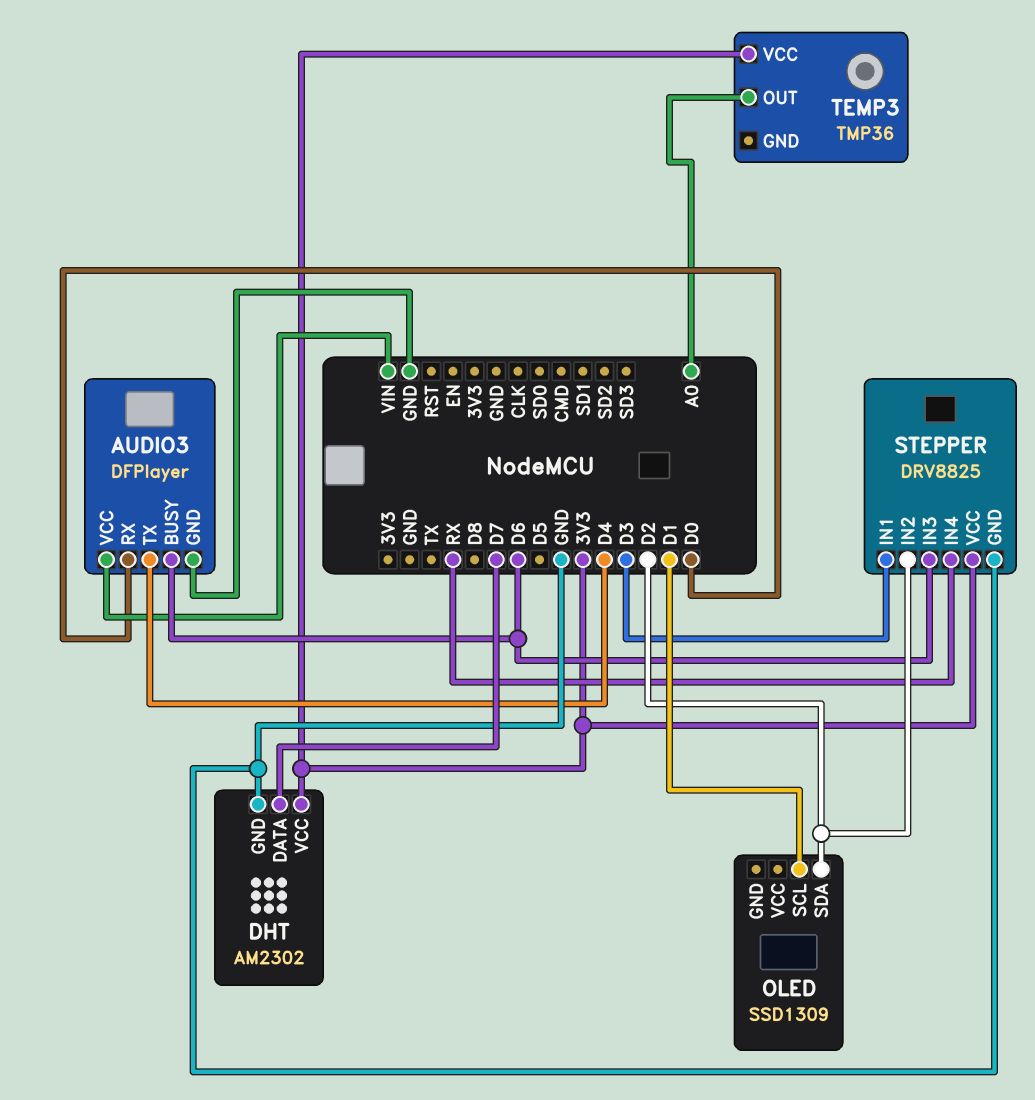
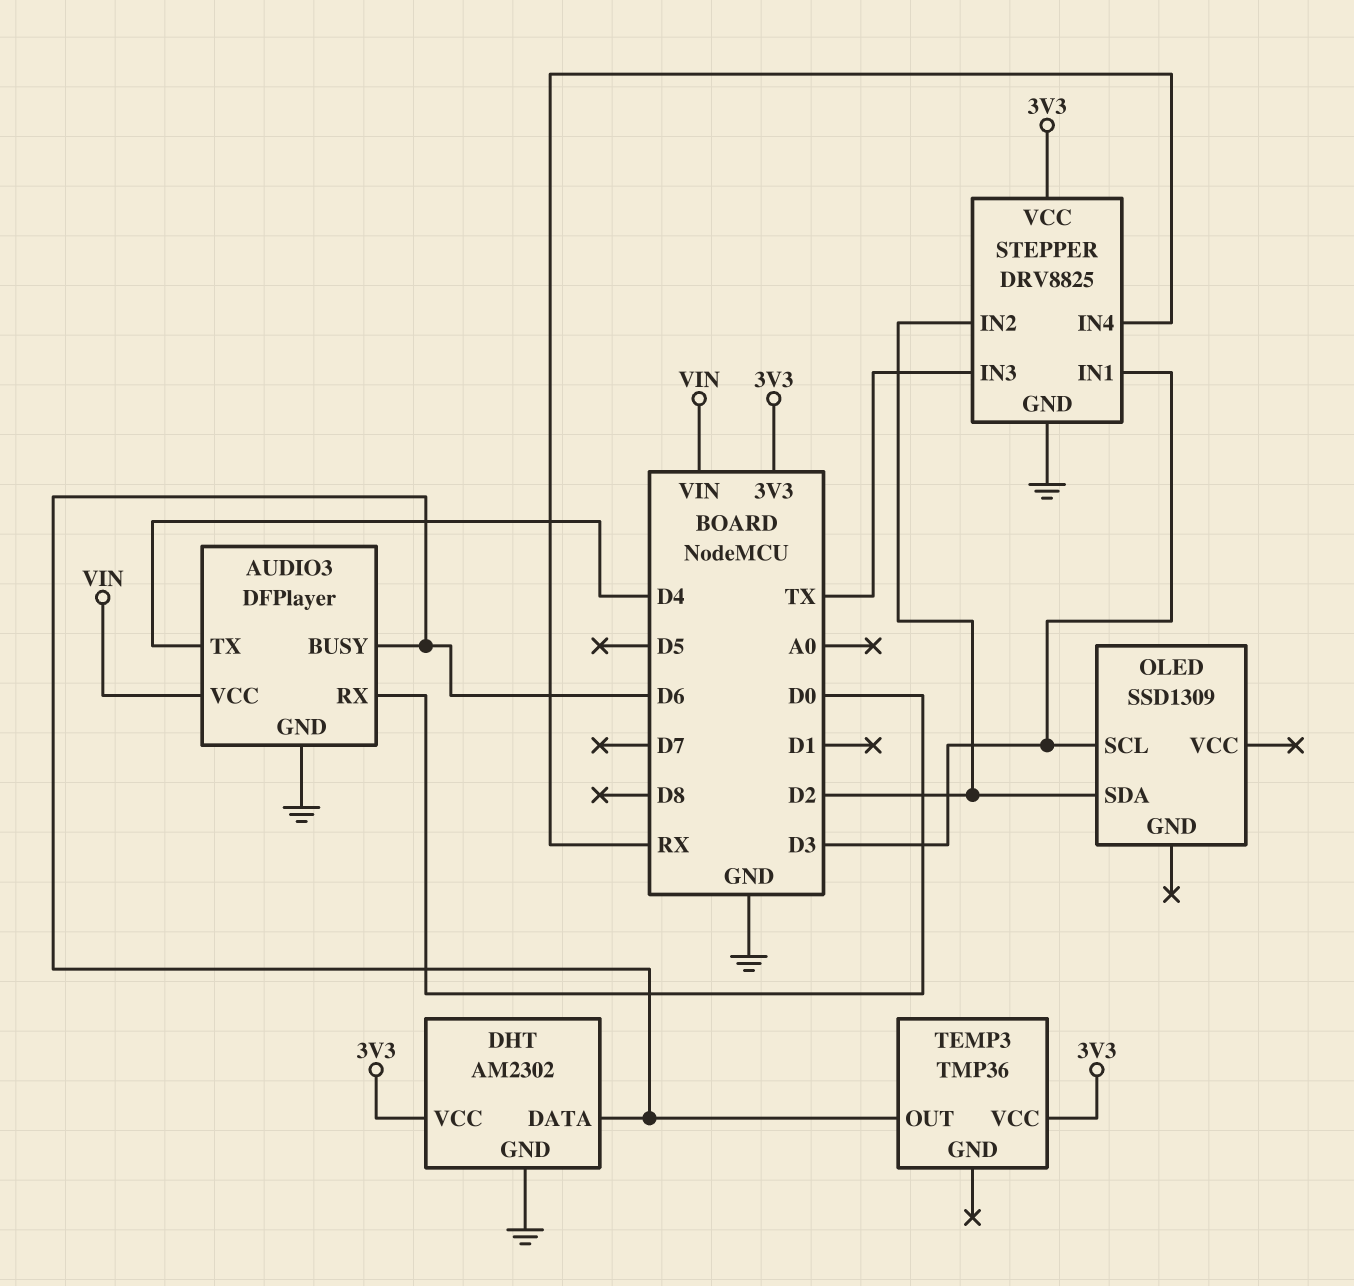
DHT pin DATA: D7 -> D6
OLED pin SCL: D1 -> D3
STEPPER pin IN3: D6 -> TX
TEMP3 pin OUT: A0 -> D6

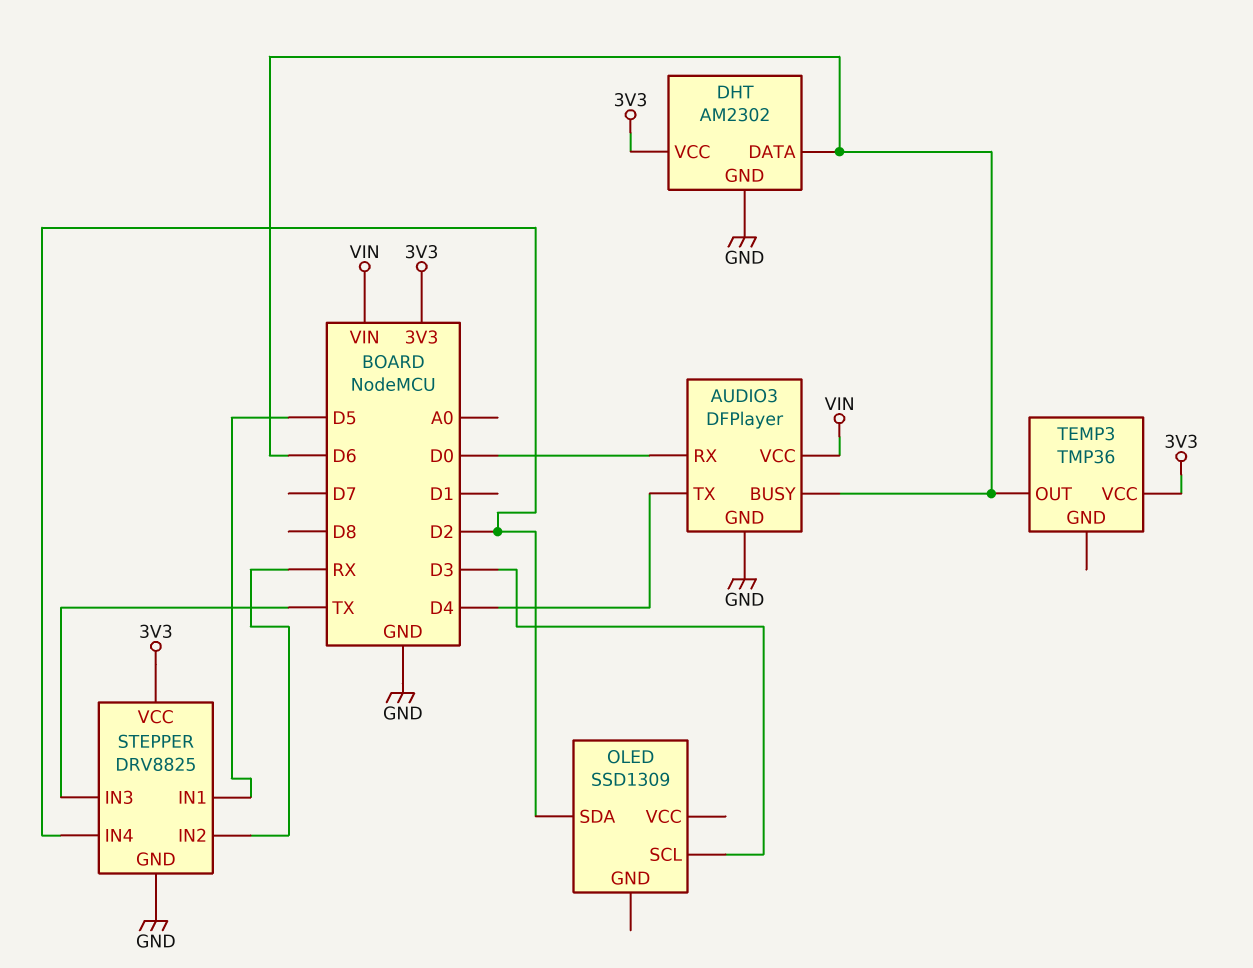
STEPPER pin IN1: D3 -> D5
STEPPER pin IN2: D2 -> RX
STEPPER pin IN4: RX -> D2

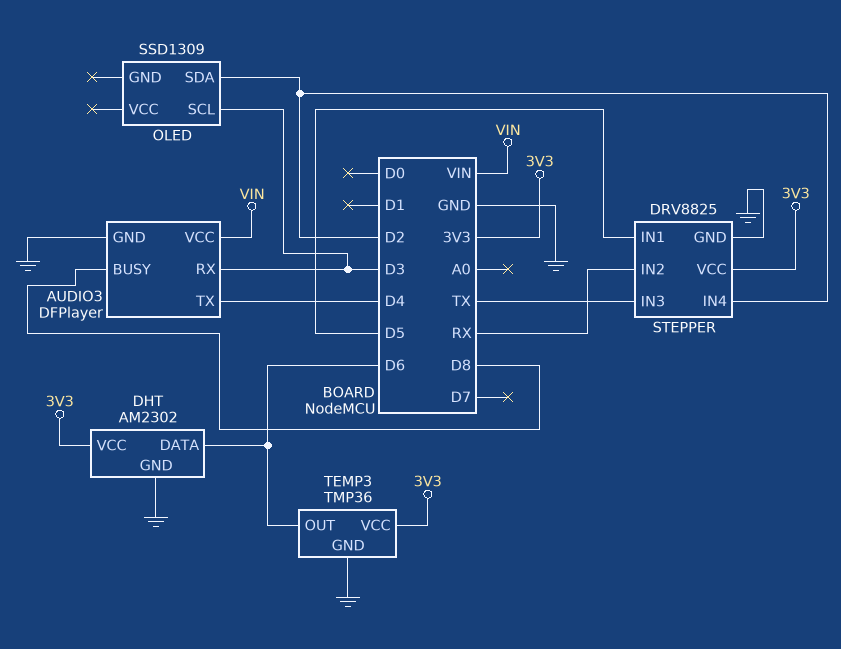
AUDIO3 pin BUSY: D6 -> D8
AUDIO3 pin RX: D0 -> D3
TEMP3 pin GND: none -> GND

